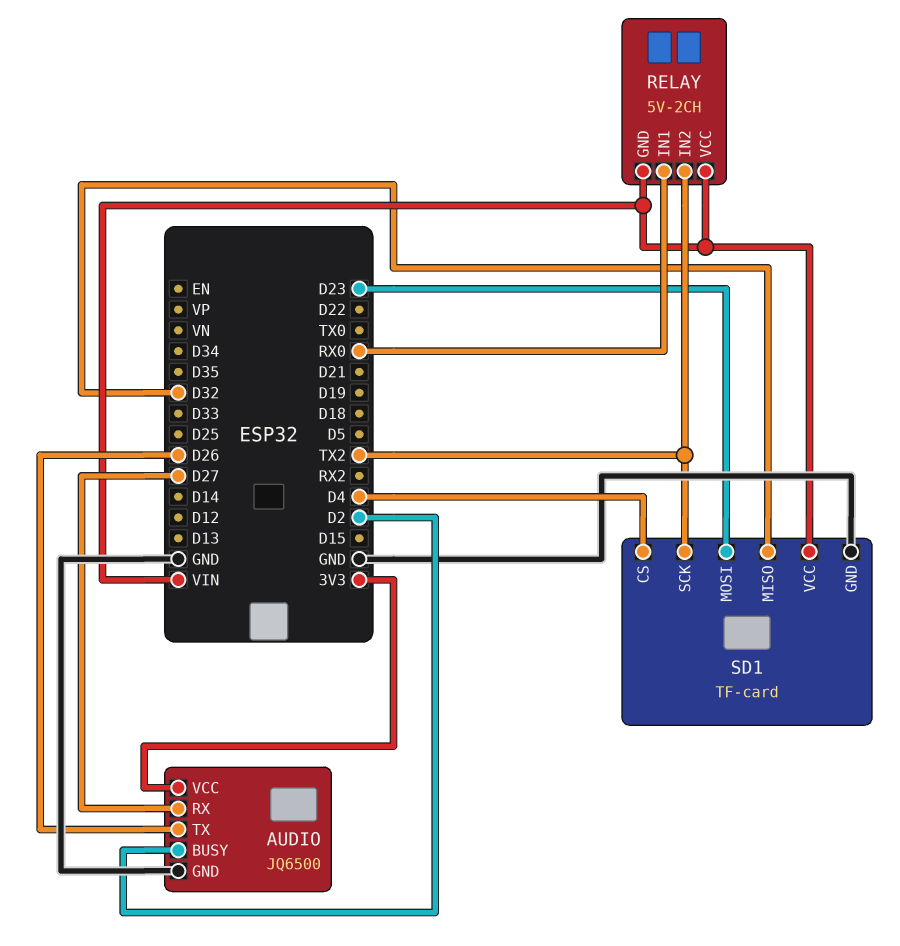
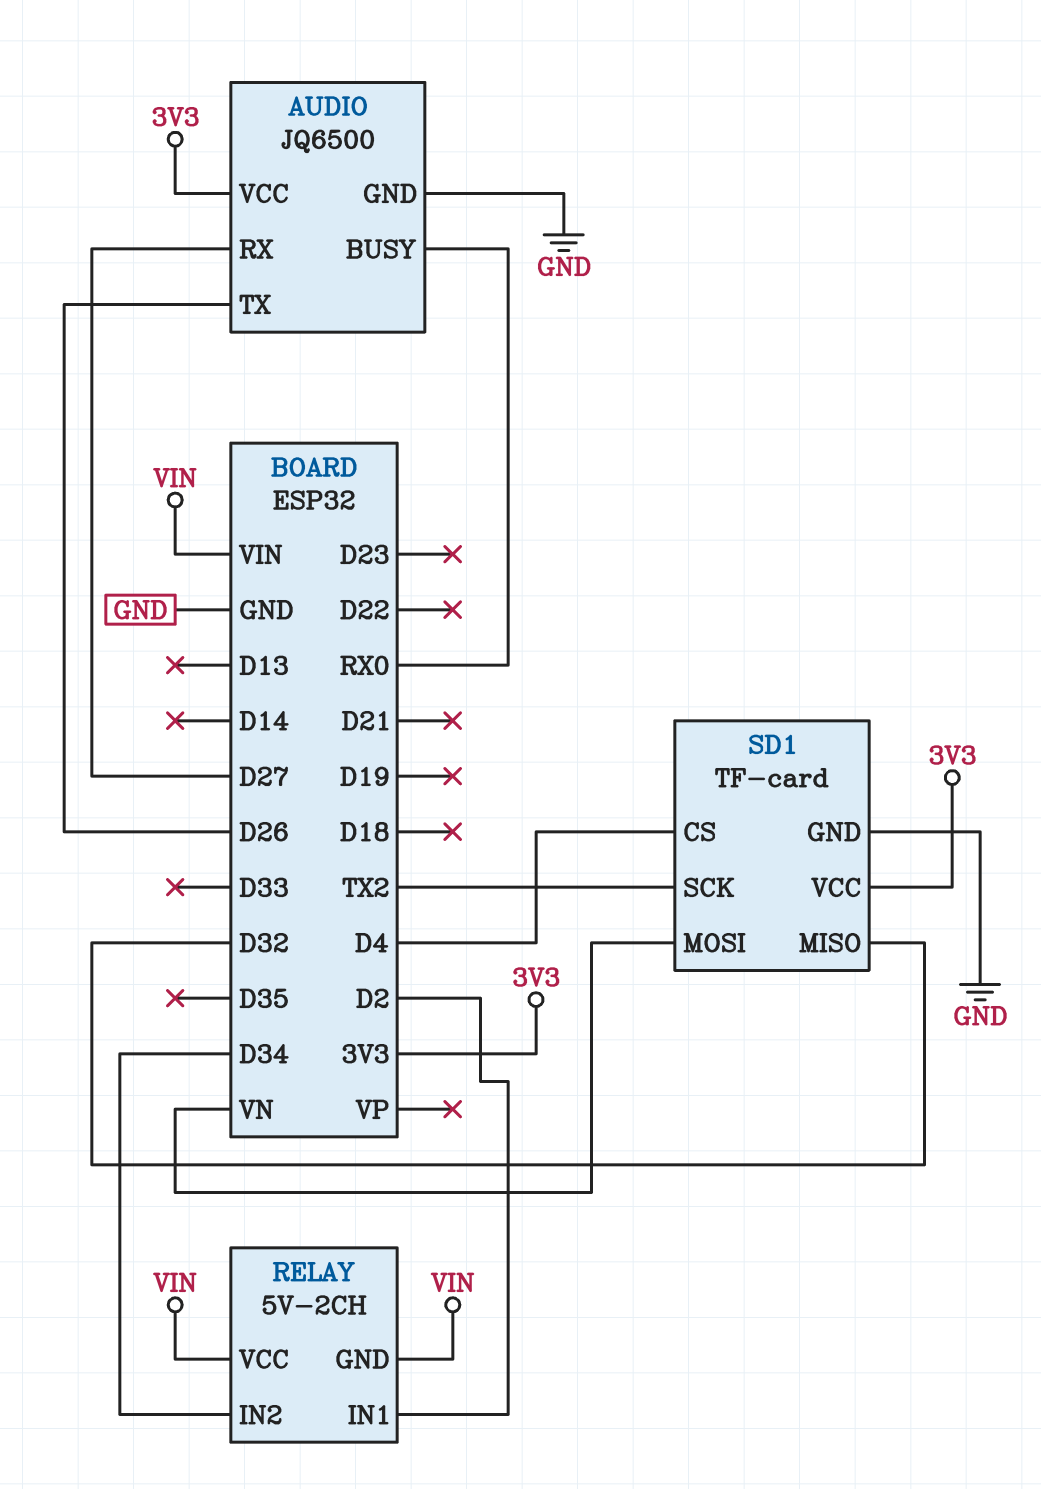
AUDIO pin BUSY: D2 -> RX0
RELAY pin IN1: RX0 -> D2
RELAY pin IN2: TX2 -> D34
SD1 pin MOSI: D23 -> VN
SD1 pin VCC: VIN -> 3V3

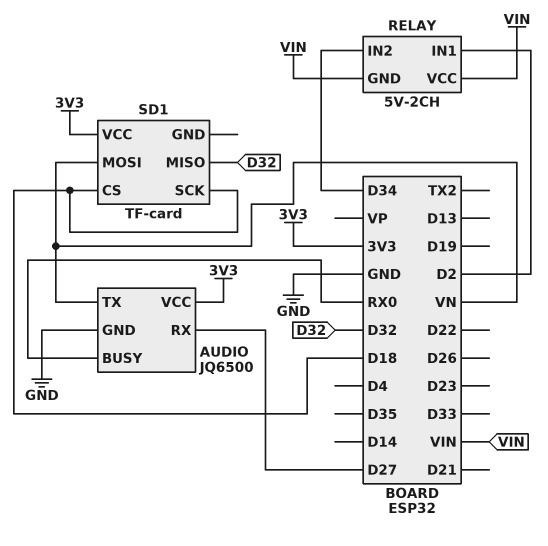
AUDIO pin TX: D26 -> VN
SD1 pin CS: D4 -> D18
SD1 pin GND: GND -> none
SD1 pin SCK: TX2 -> D18

